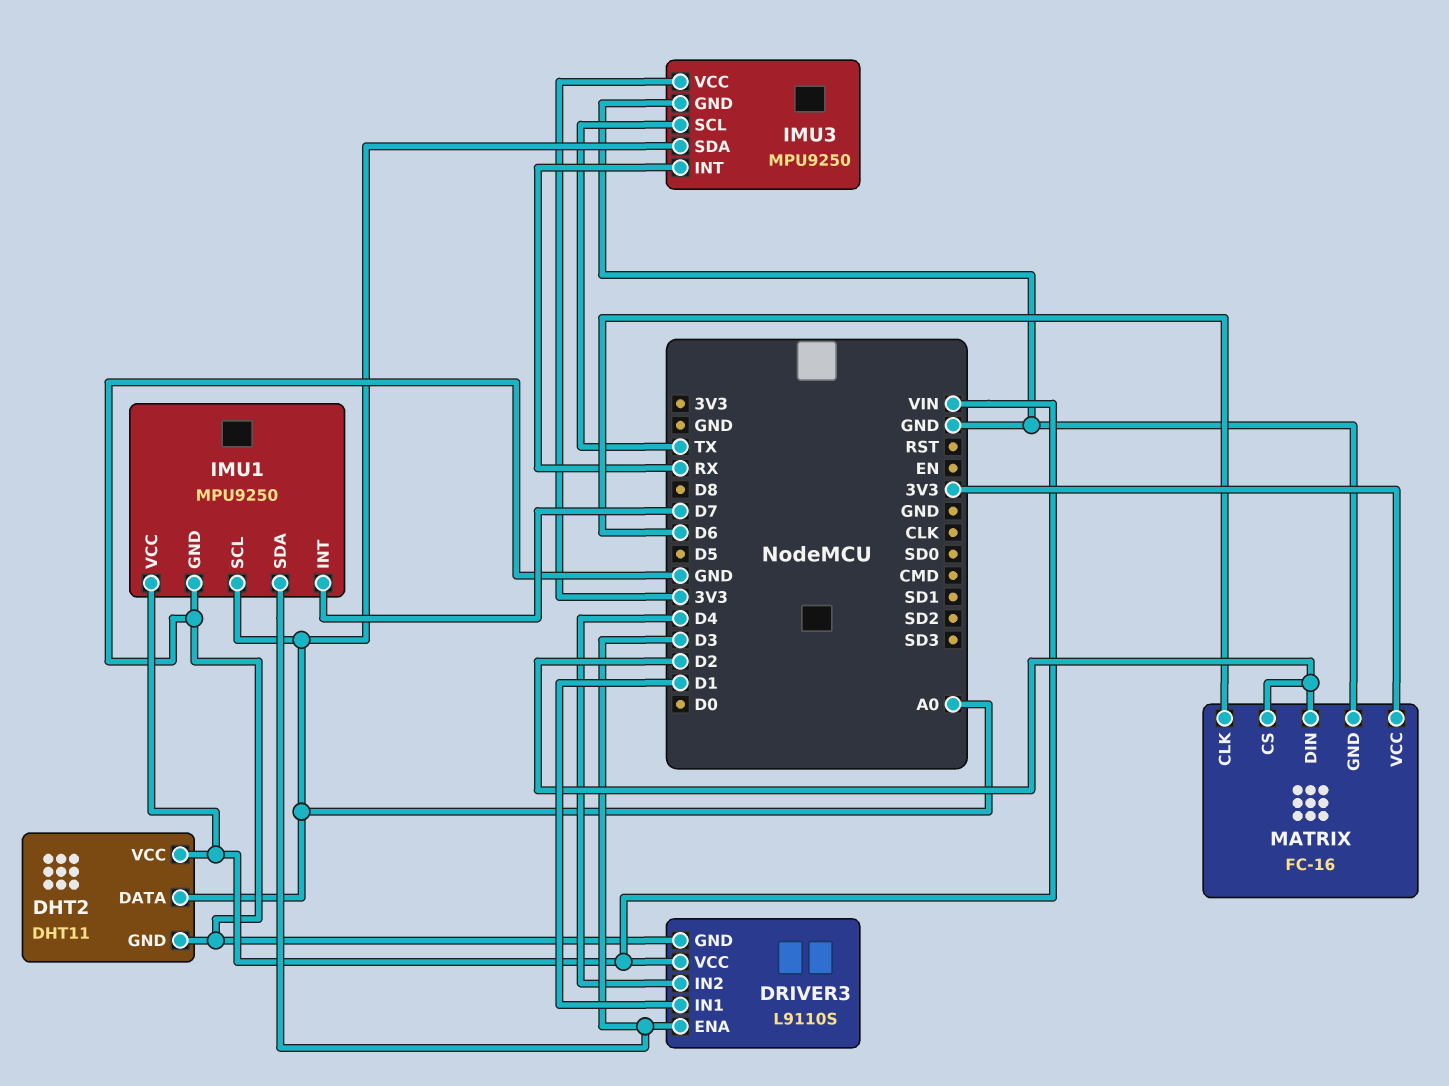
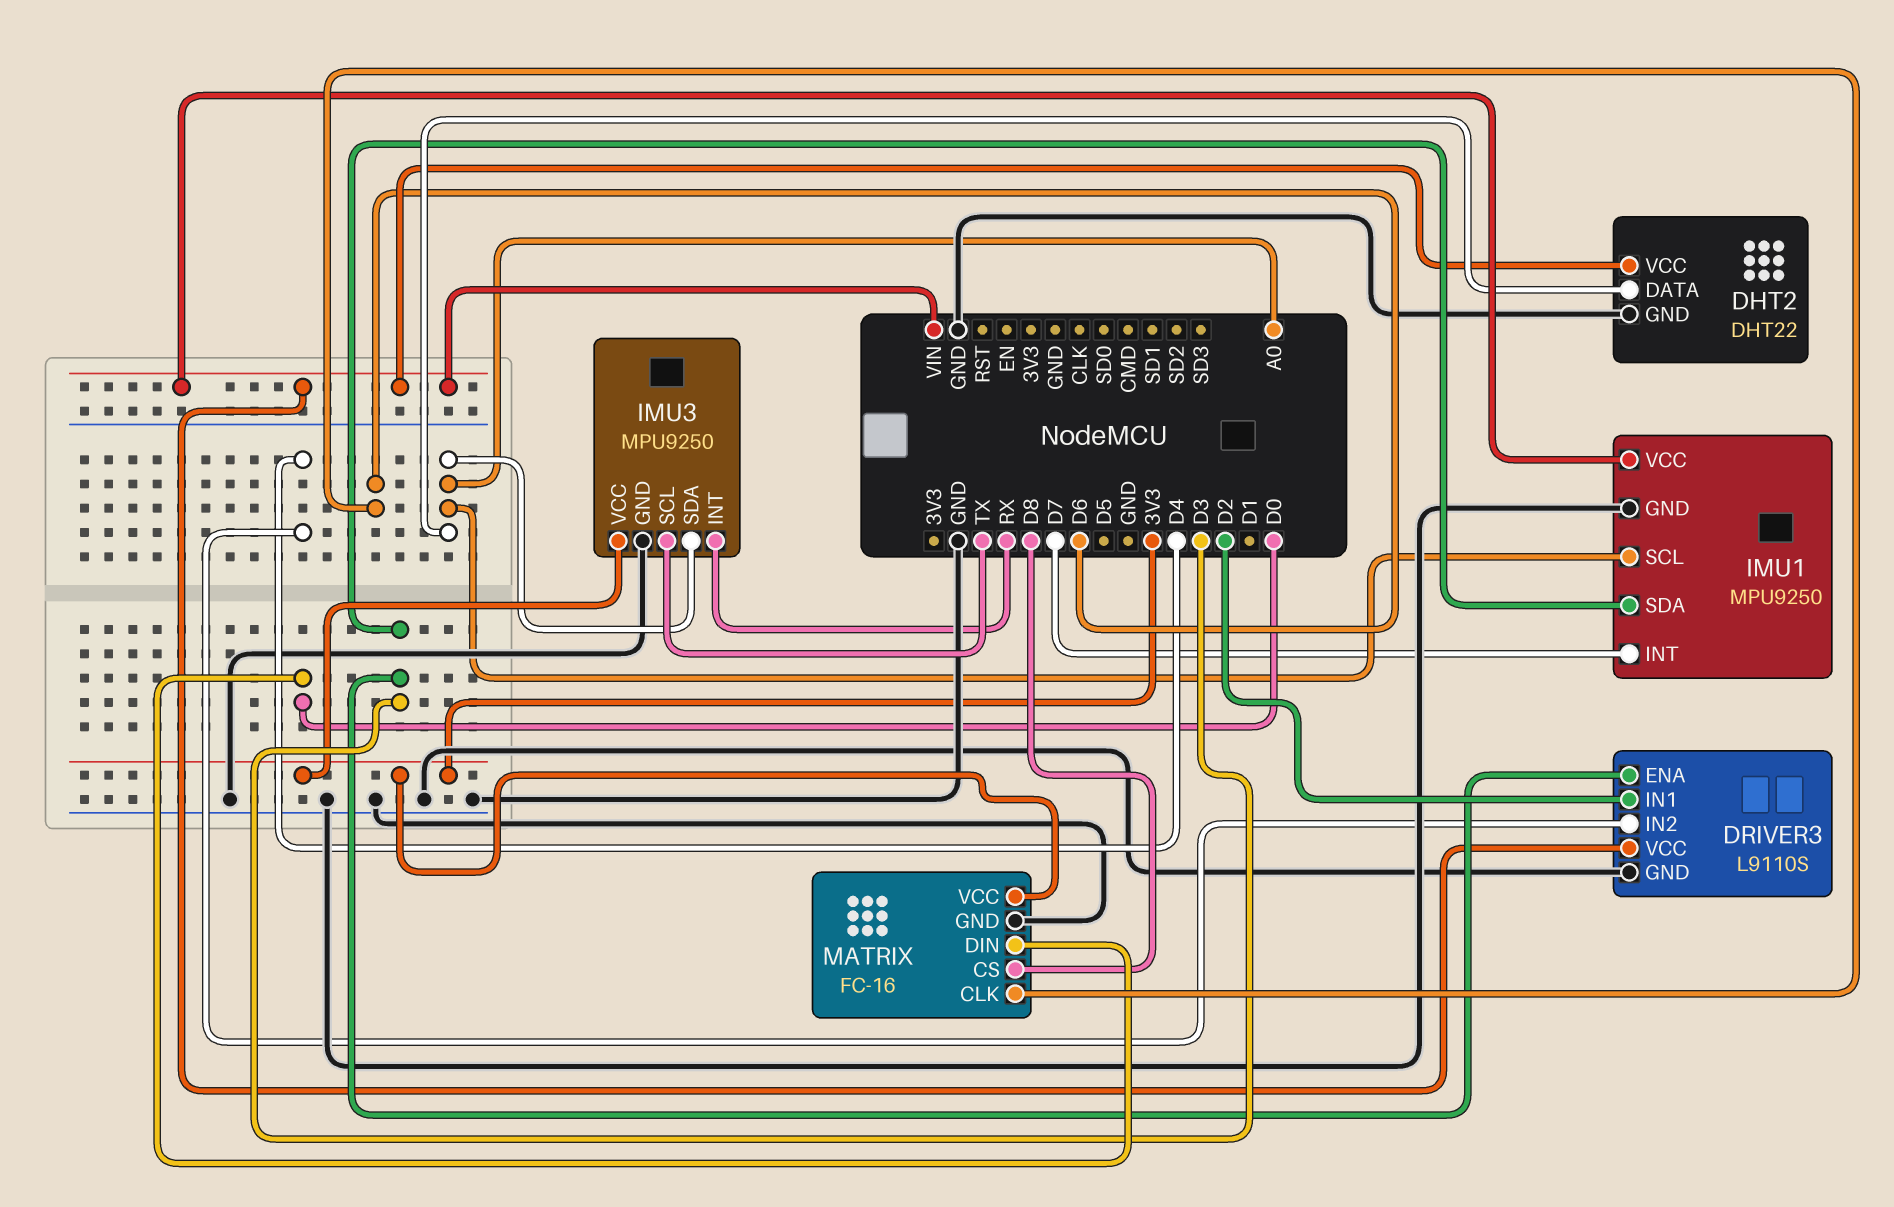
DHT2: DHT11 -> DHT22
DRIVER3 pin IN1: D1 -> D2
MATRIX pin CS: D2 -> D8
MATRIX pin DIN: D2 -> D0

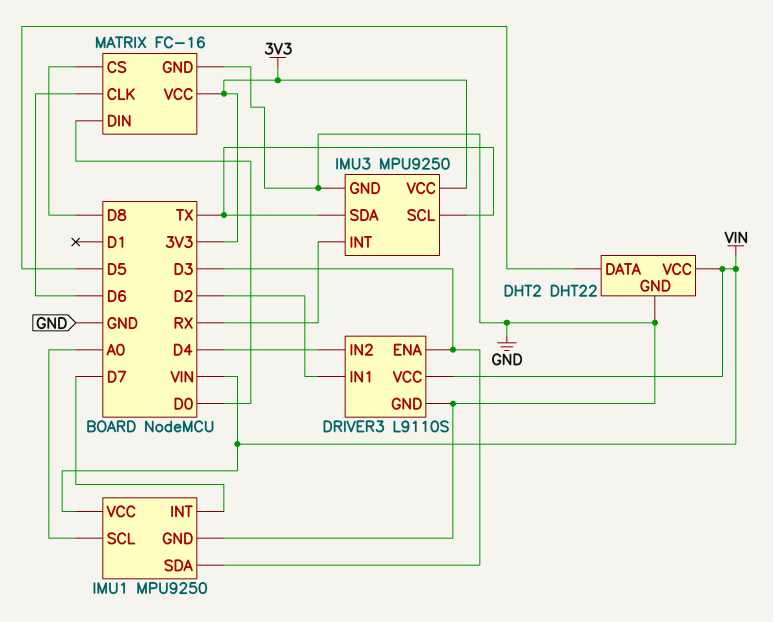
DHT2 pin DATA: A0 -> D5
IMU3 pin SDA: A0 -> TX

